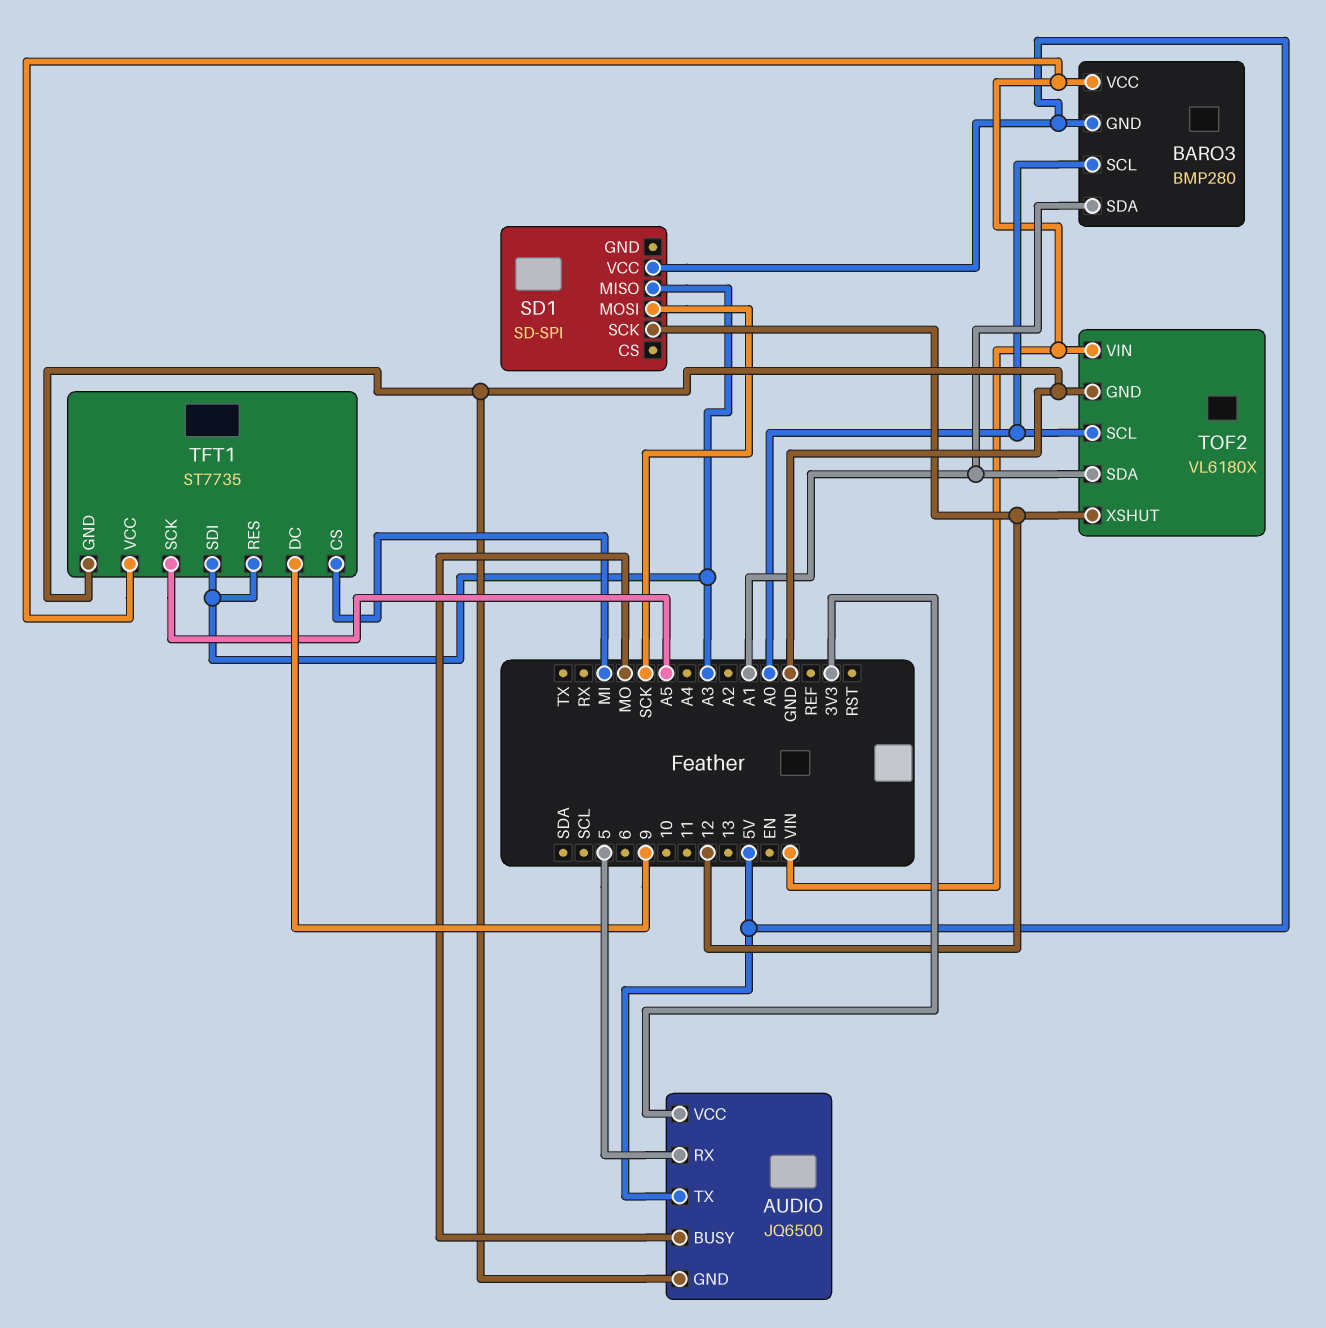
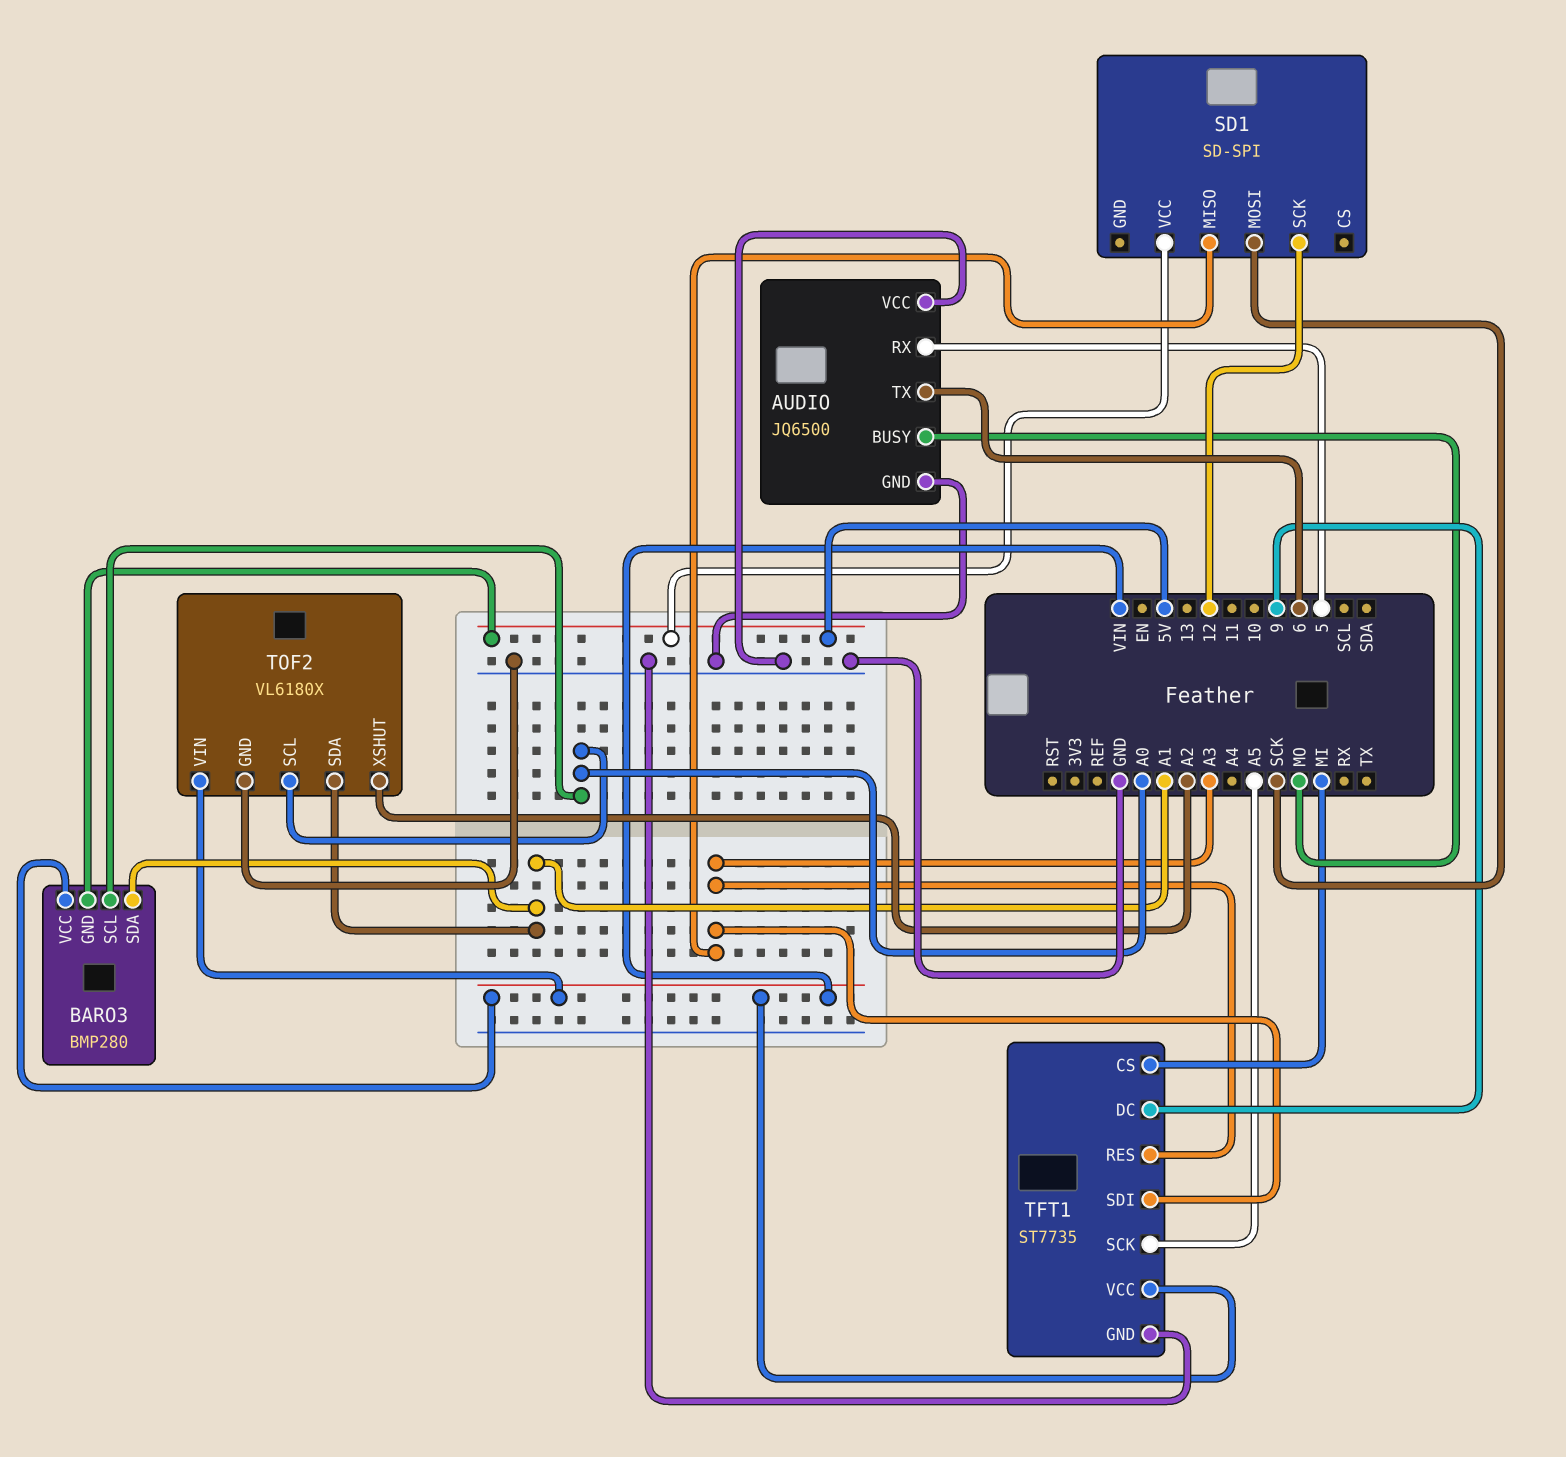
AUDIO pin TX: 5V -> 6
AUDIO pin VCC: 3V3 -> GND
TOF2 pin XSHUT: 12 -> A2

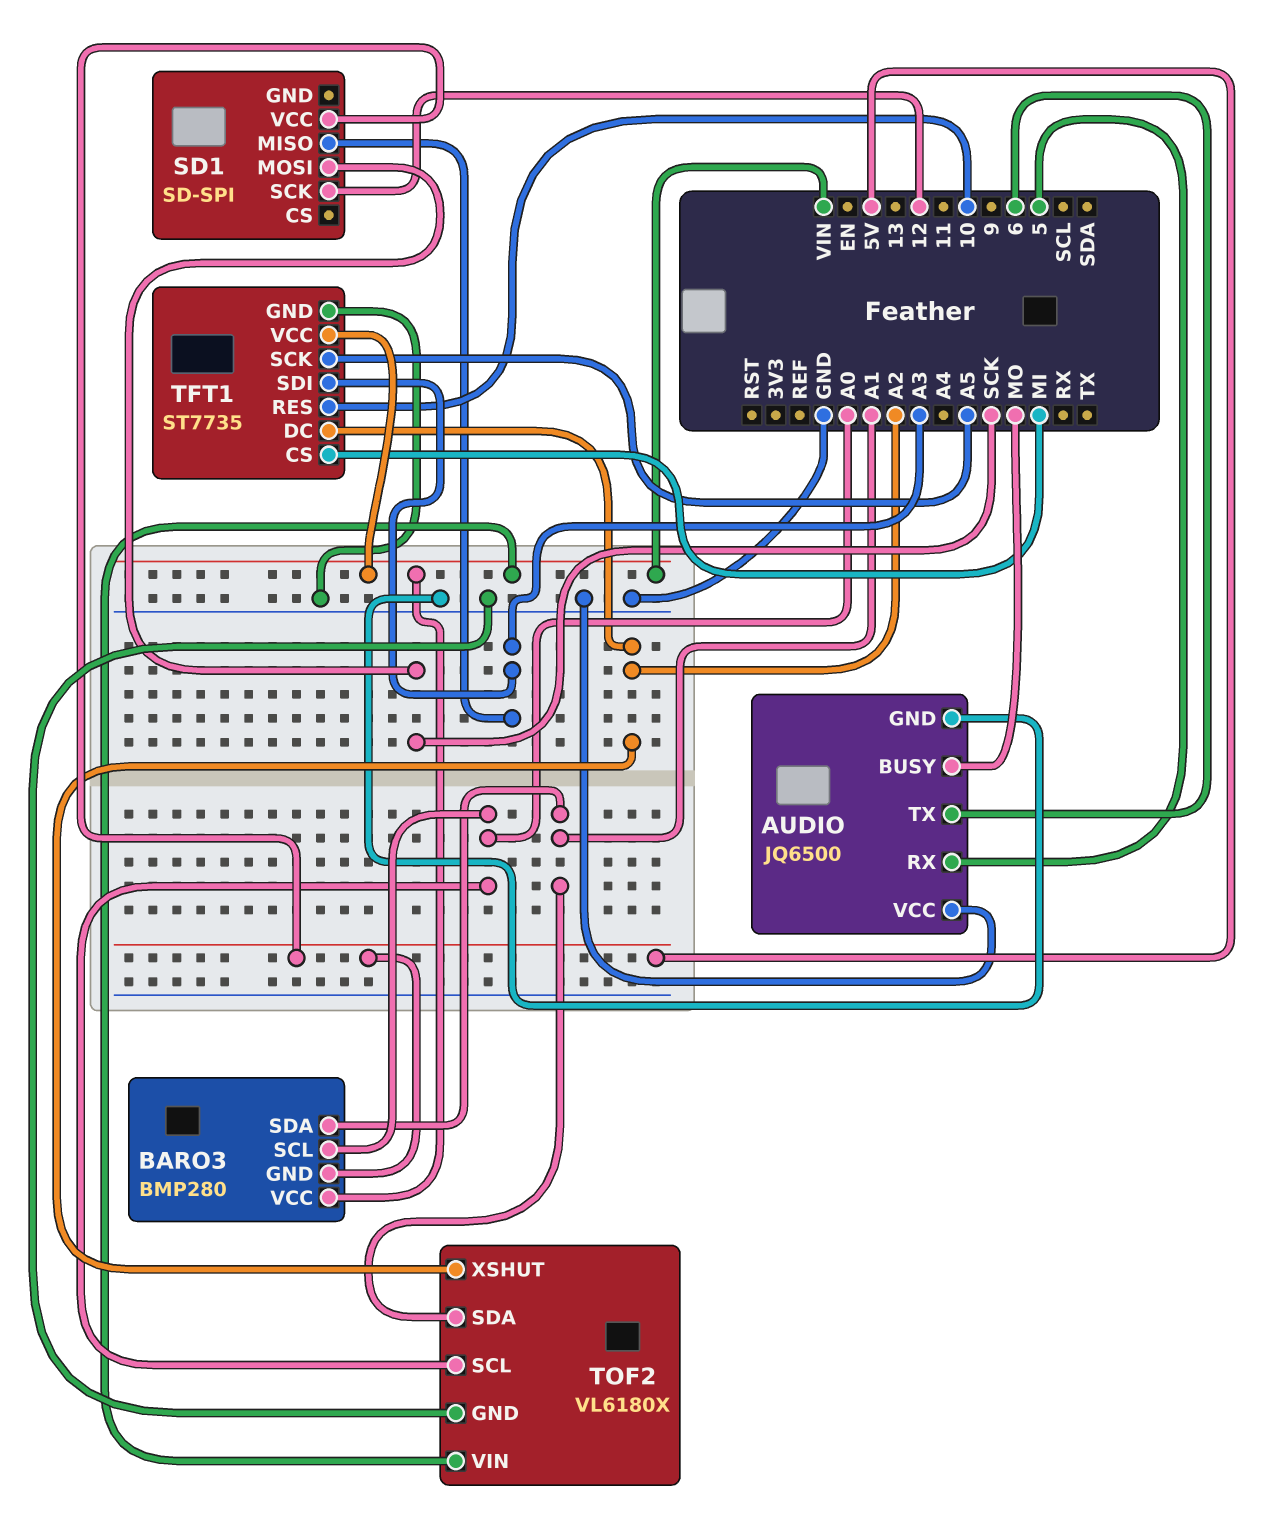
TFT1 pin DC: 9 -> A2
TFT1 pin RES: A3 -> 10

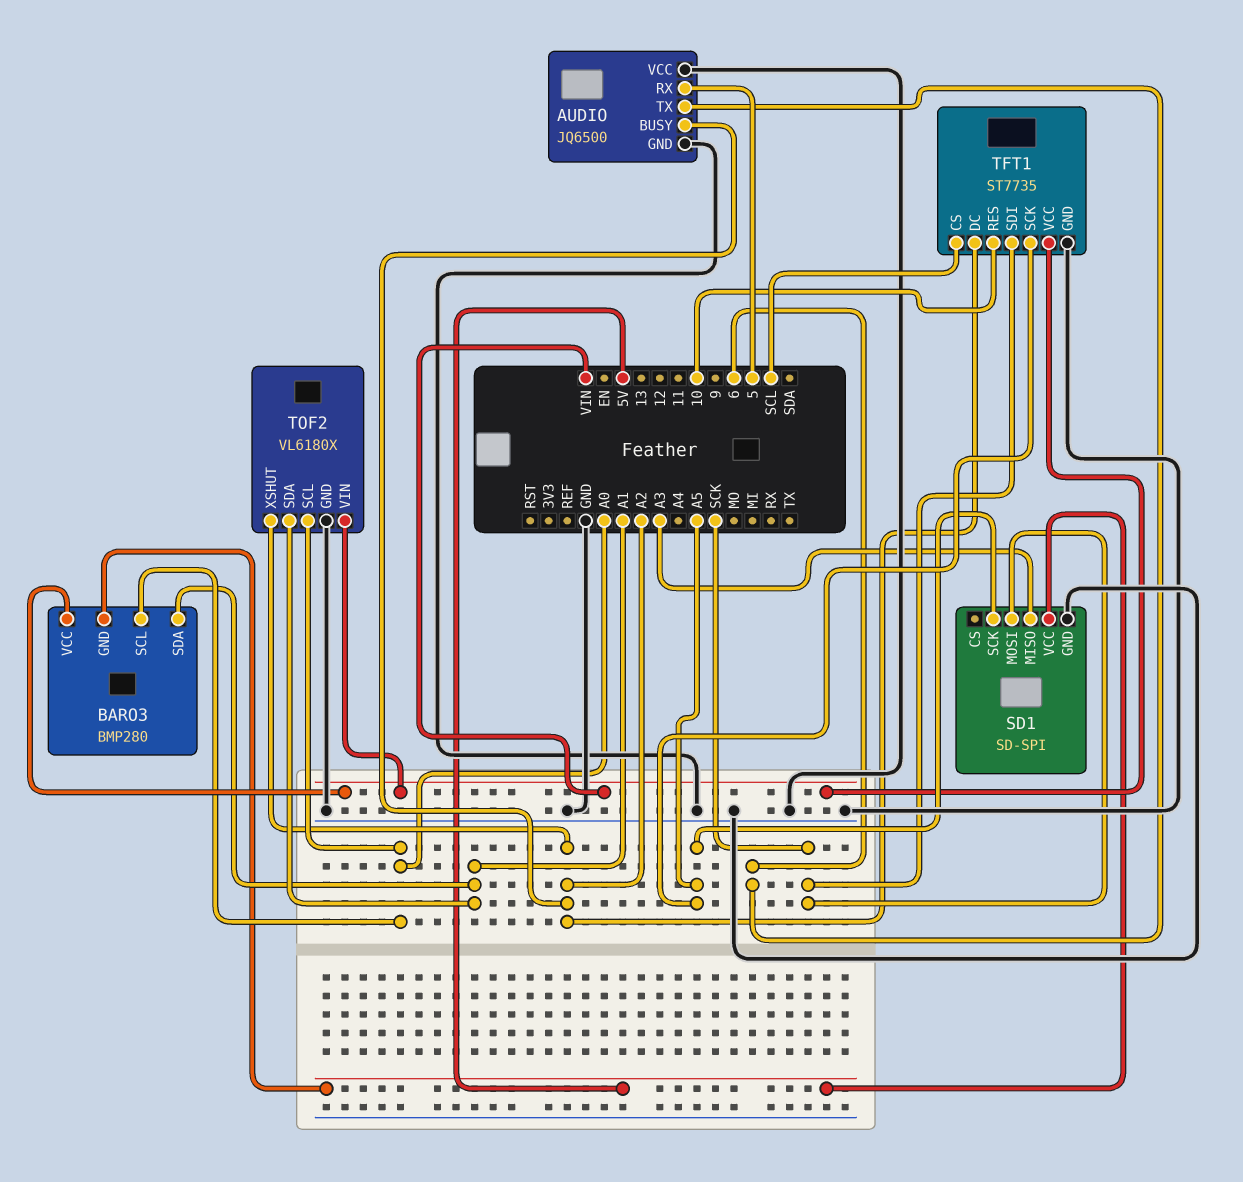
AUDIO pin BUSY: MO -> A2
SD1 pin GND: none -> GND
SD1 pin SCK: 12 -> A5
TFT1 pin CS: MI -> SCL
TFT1 pin SDI: A3 -> SCK

